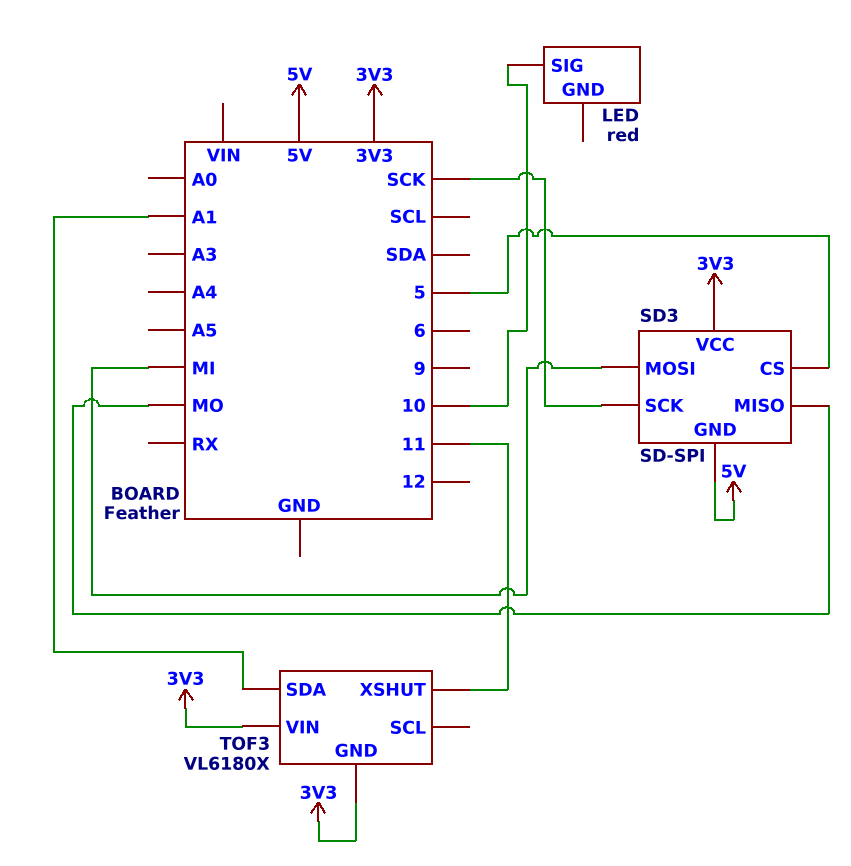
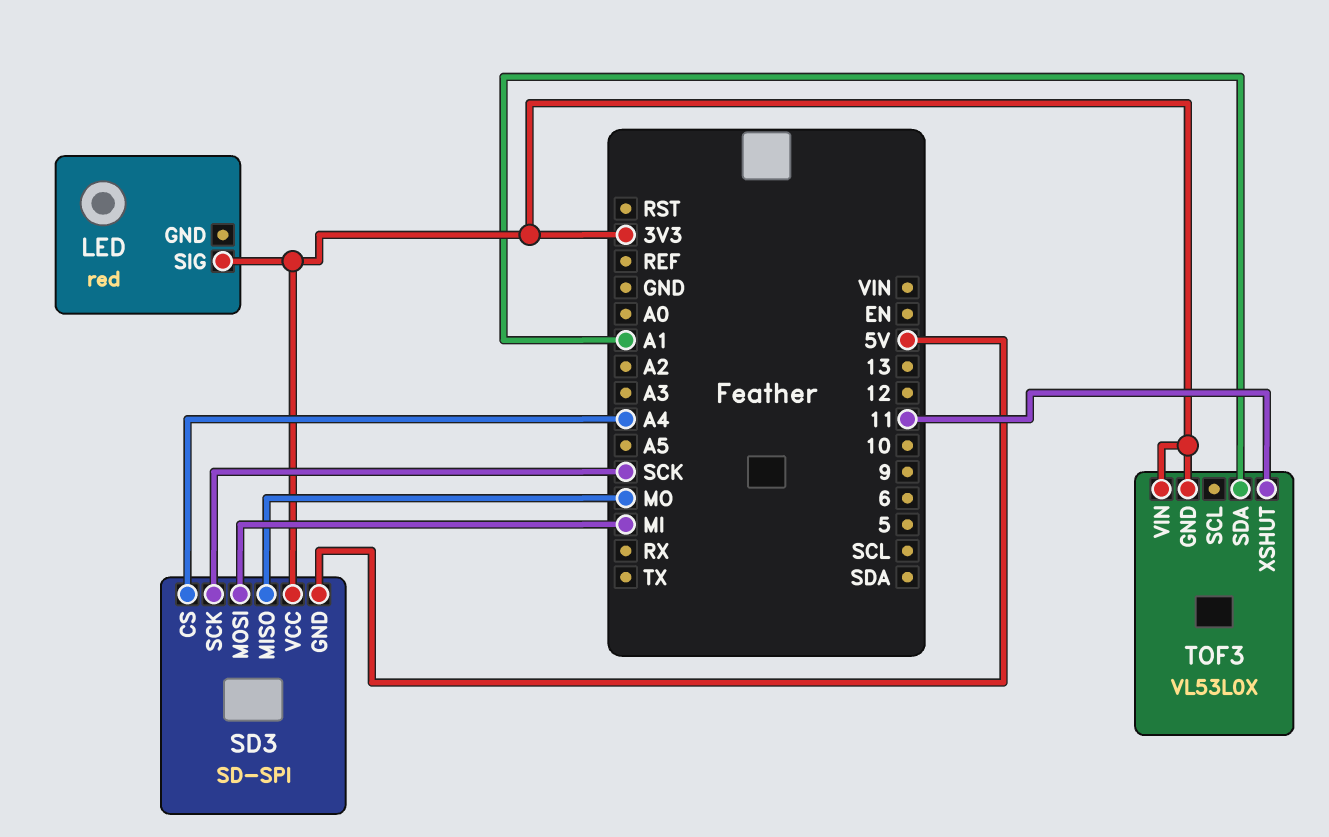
LED pin SIG: 10 -> 3V3
SD3 pin CS: 5 -> A4
TOF3: VL6180X -> VL53L0X

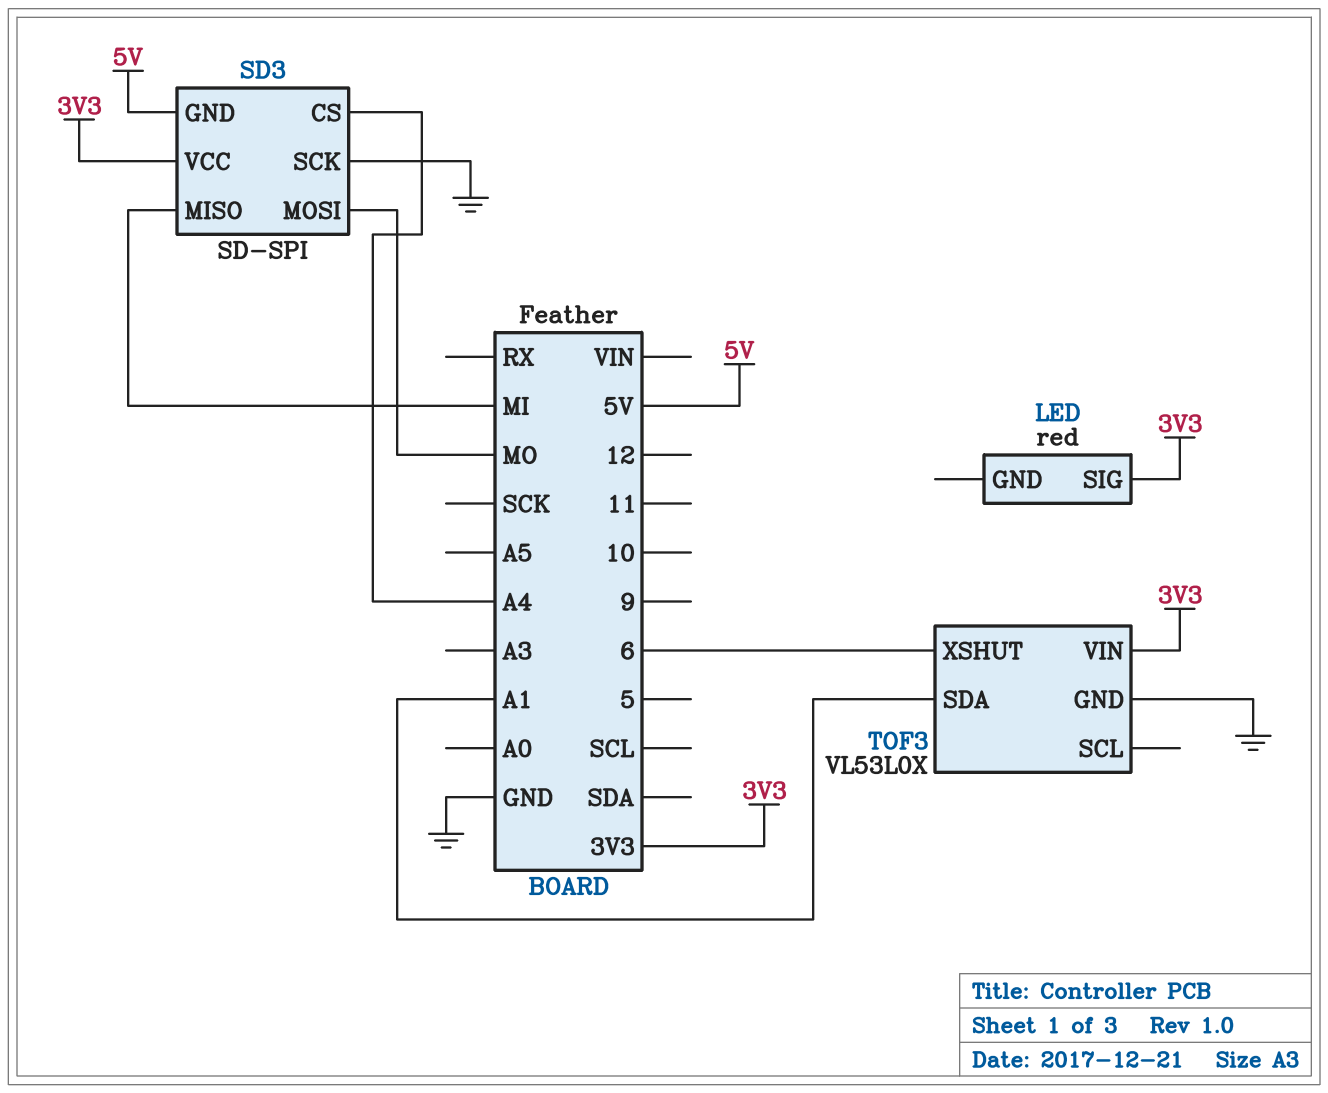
SD3 pin MISO: MO -> MI
SD3 pin MOSI: MI -> MO
SD3 pin SCK: SCK -> GND
TOF3 pin GND: 3V3 -> GND
TOF3 pin XSHUT: 11 -> 6

